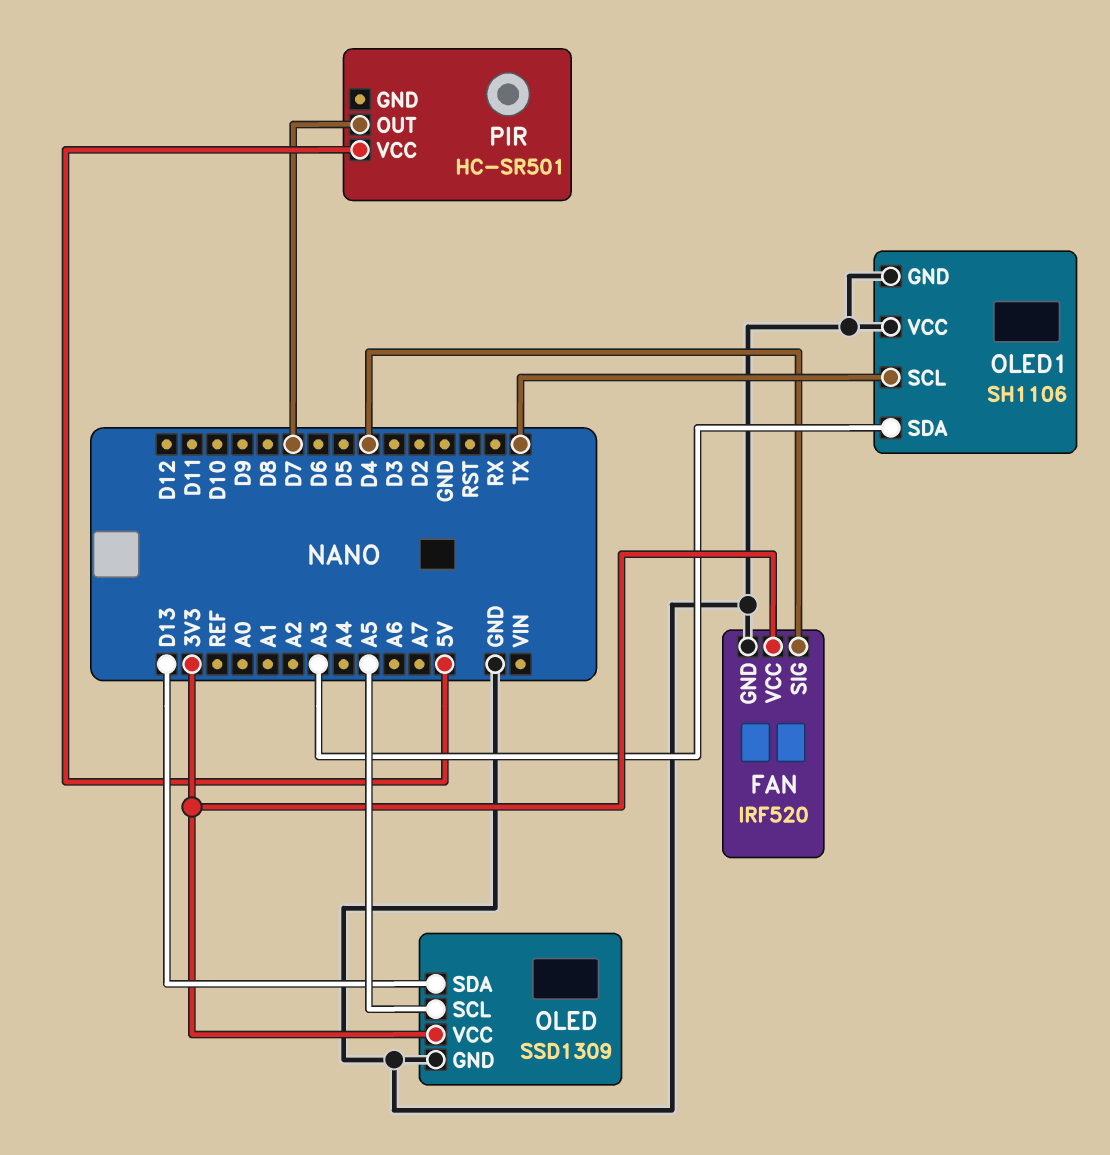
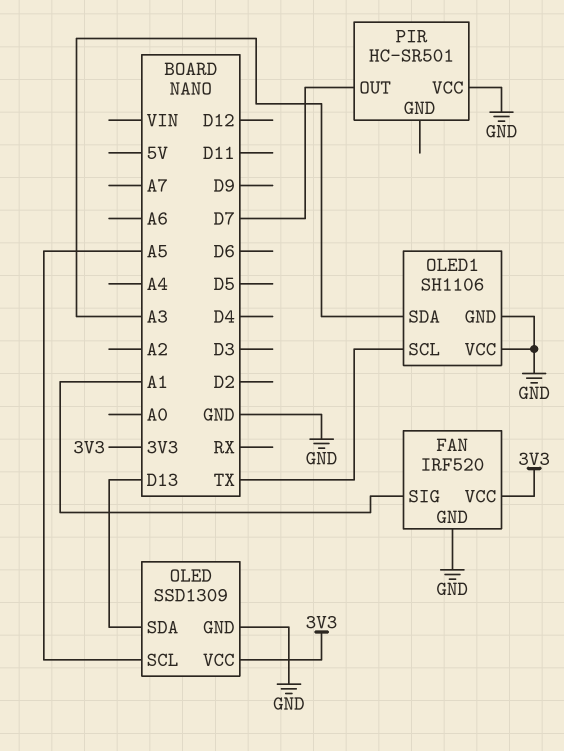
FAN pin SIG: D4 -> A1
PIR pin VCC: 5V -> GND

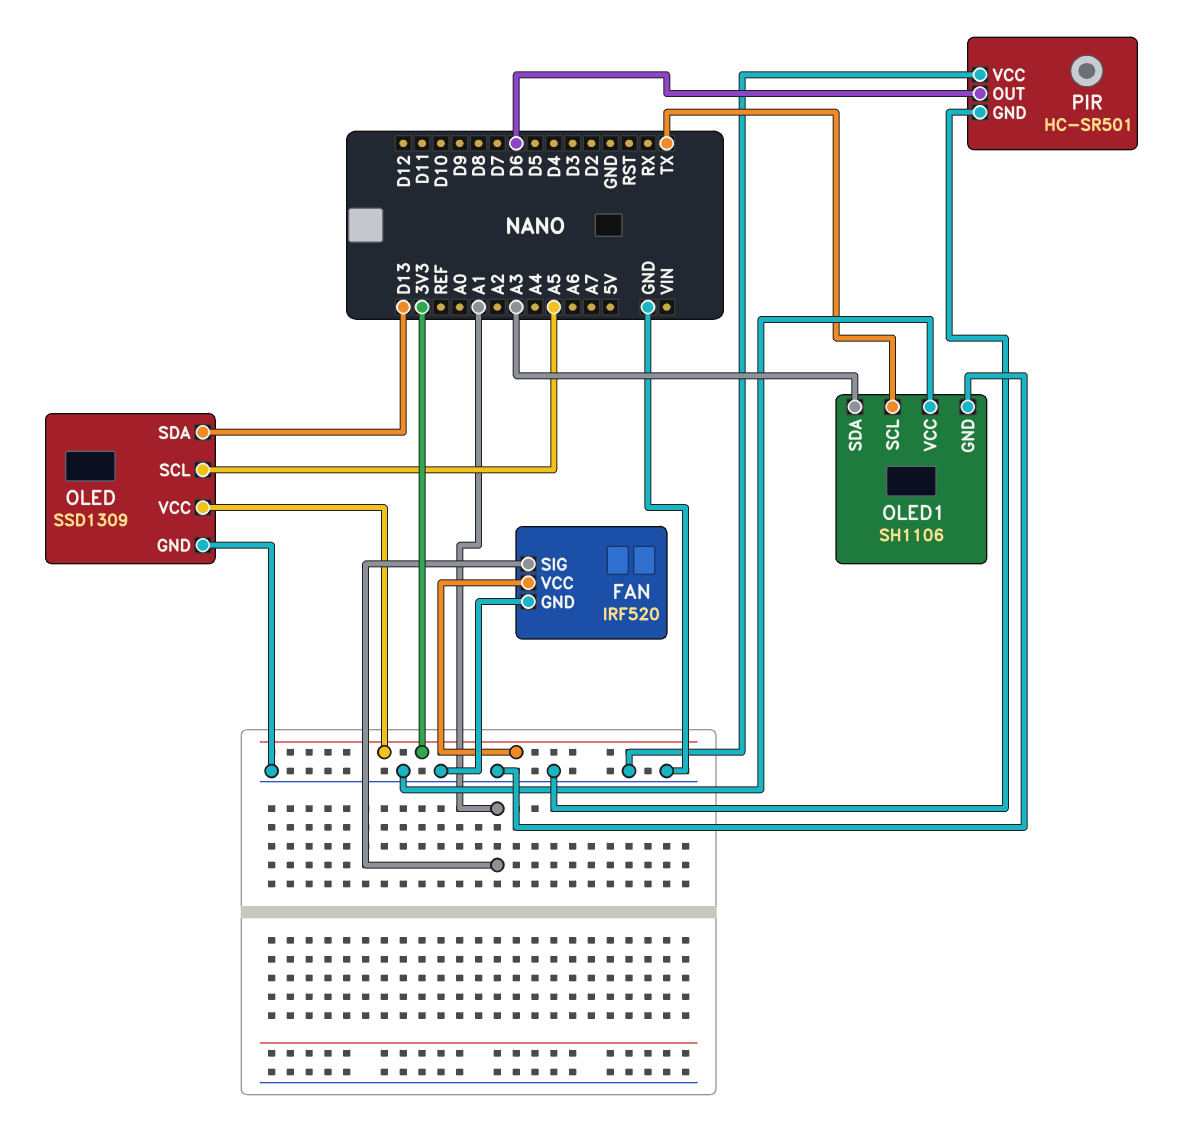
PIR pin GND: none -> GND
PIR pin OUT: D7 -> D6

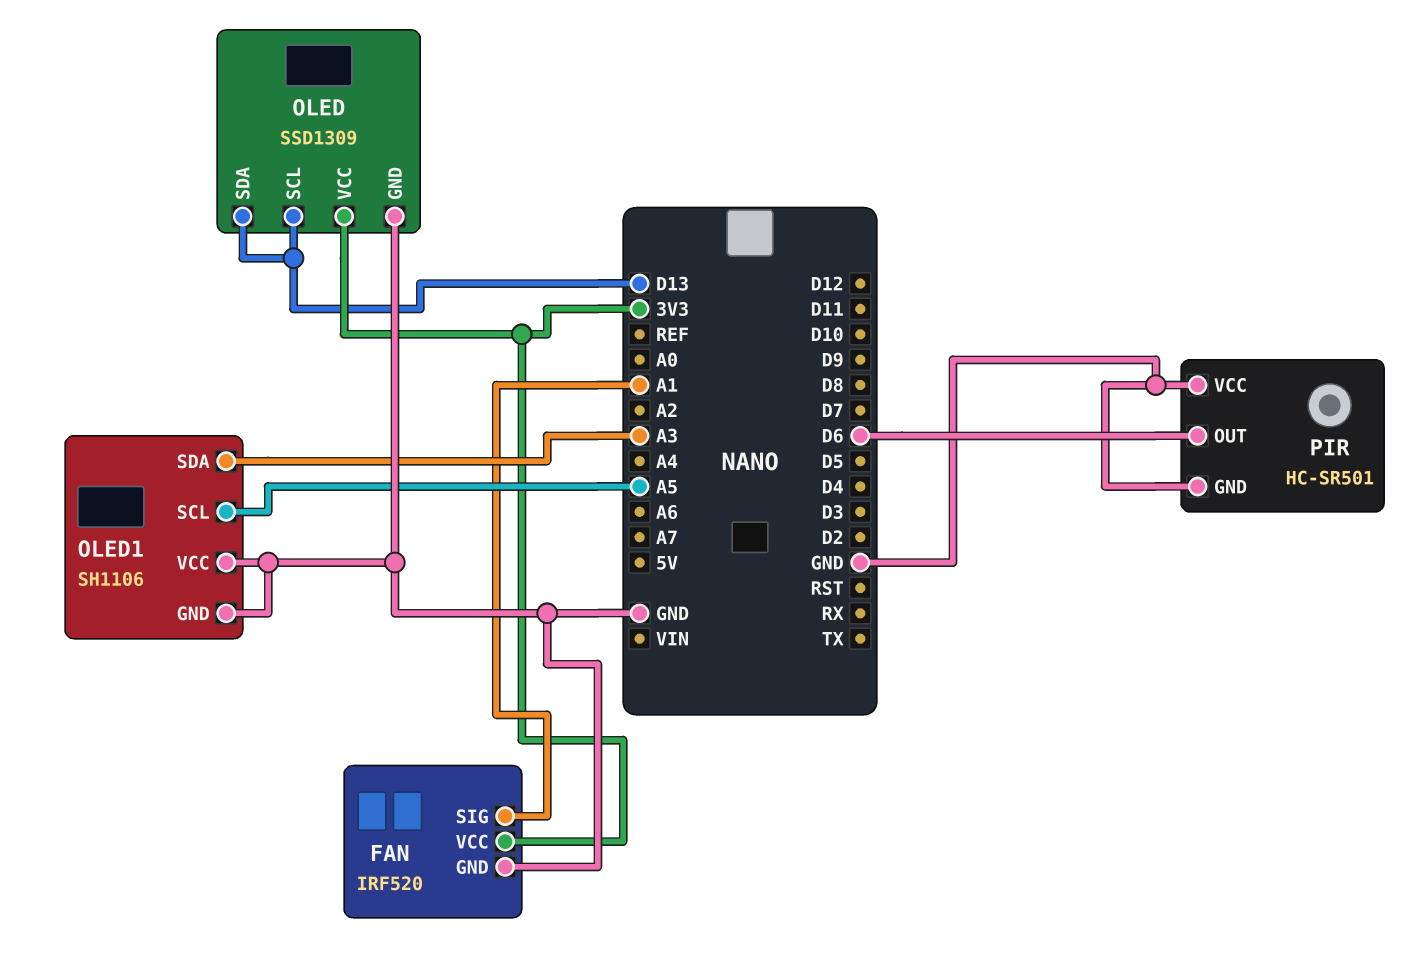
OLED pin SCL: A5 -> D13
OLED1 pin SCL: TX -> A5

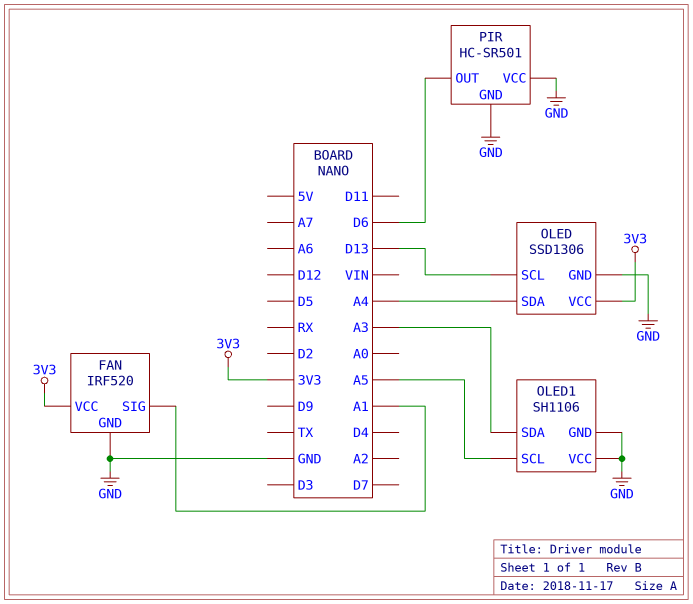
OLED: SSD1309 -> SSD1306
OLED pin SDA: D13 -> A4

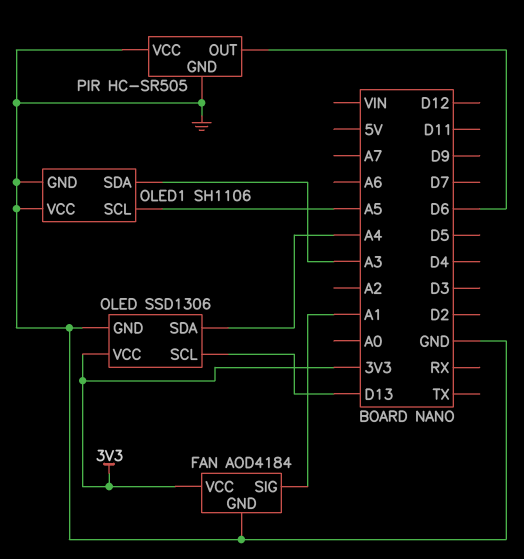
FAN: IRF520 -> AOD4184
PIR: HC-SR501 -> HC-SR505

